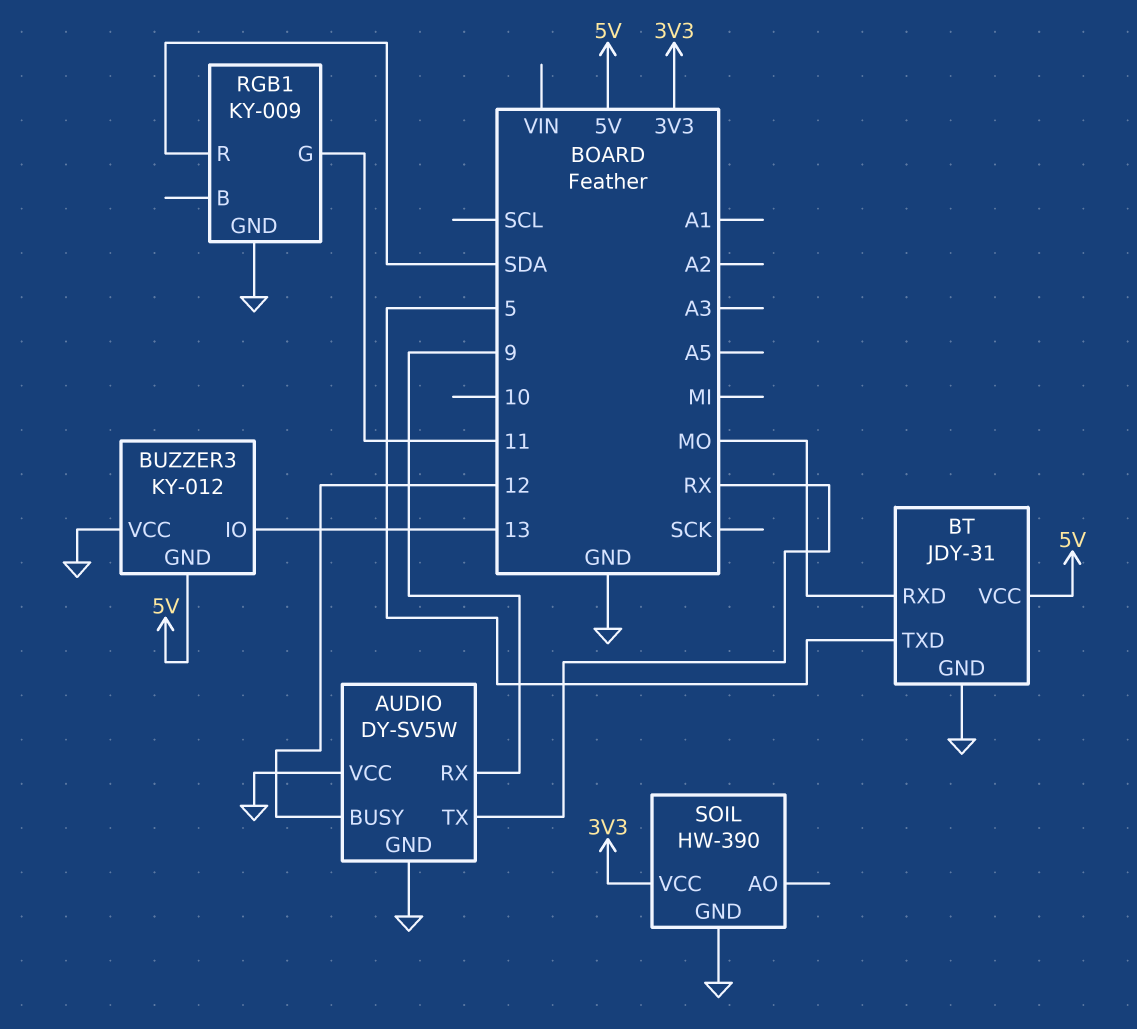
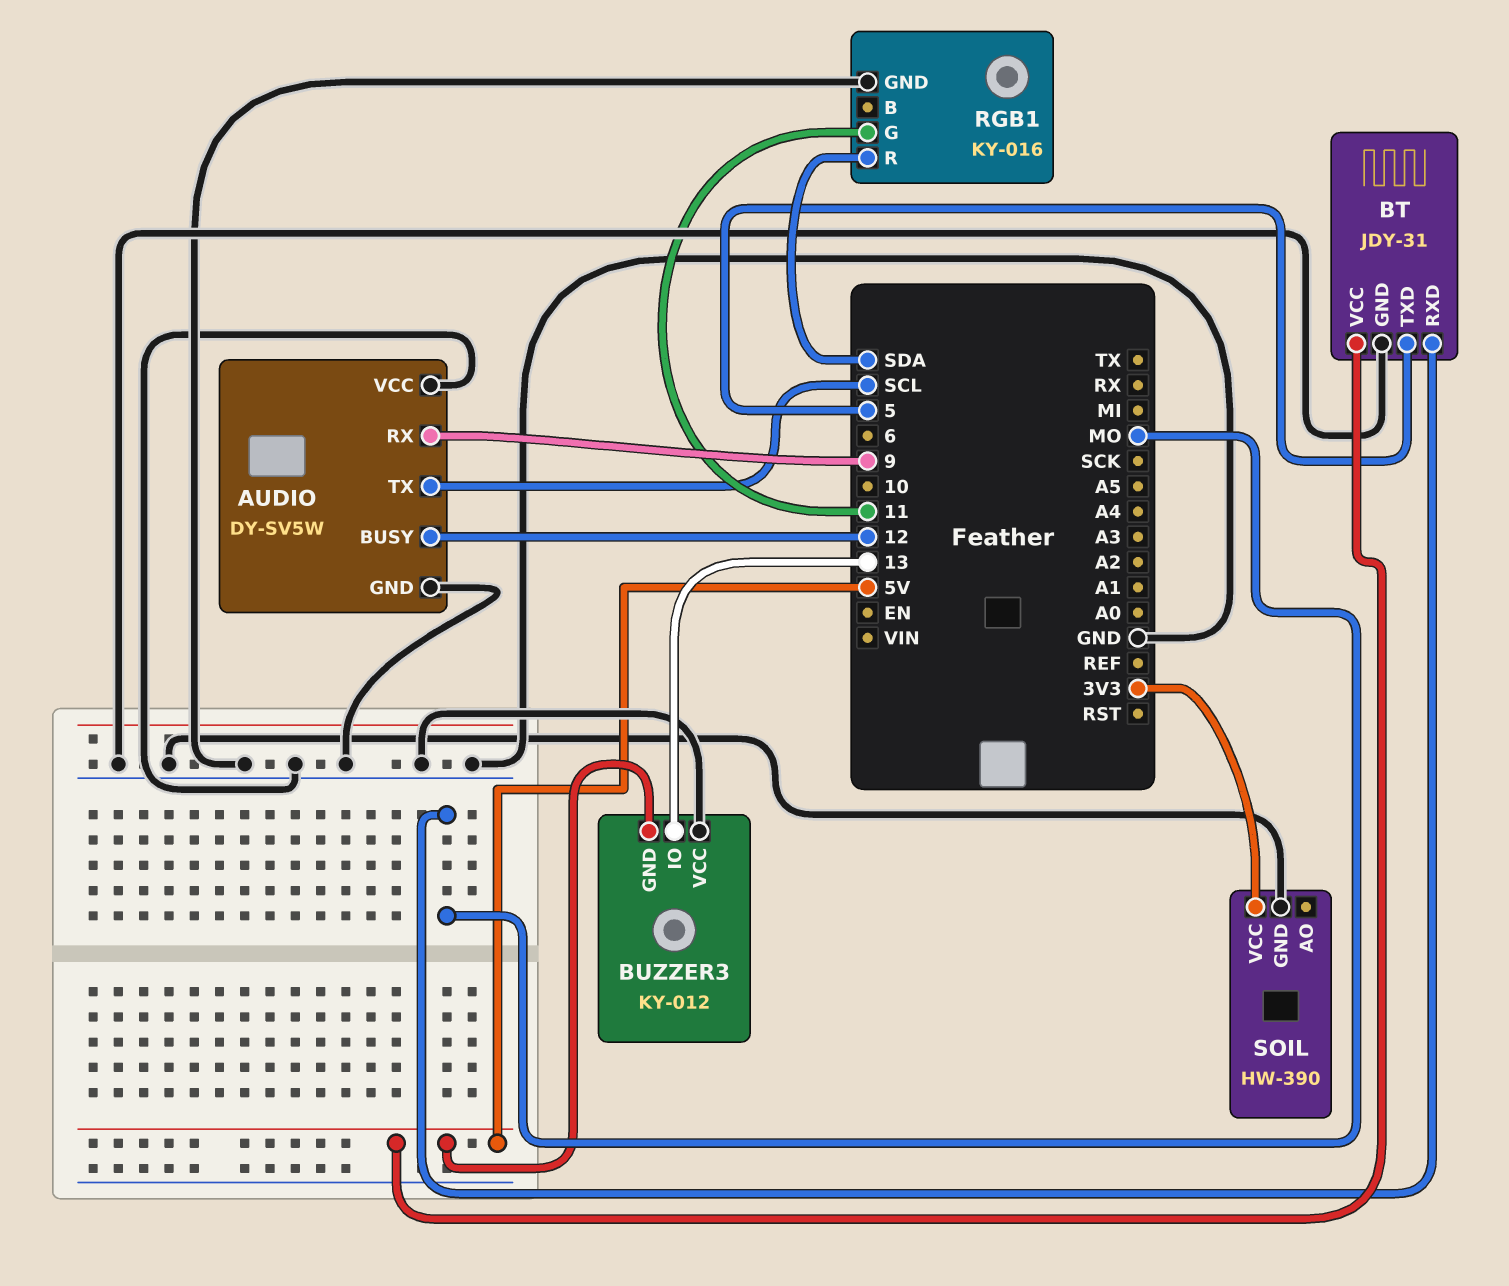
AUDIO pin TX: RX -> SCL
RGB1: KY-009 -> KY-016

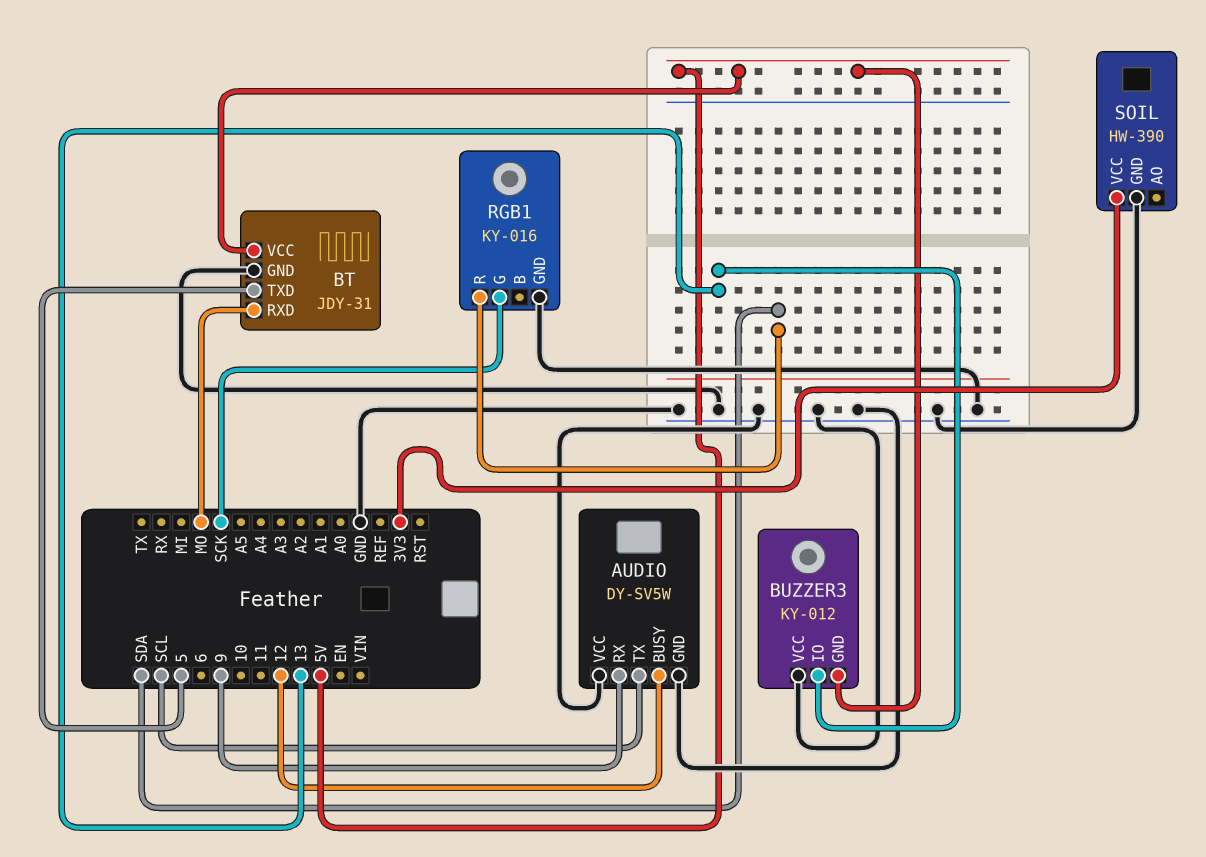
RGB1 pin G: 11 -> SCK

